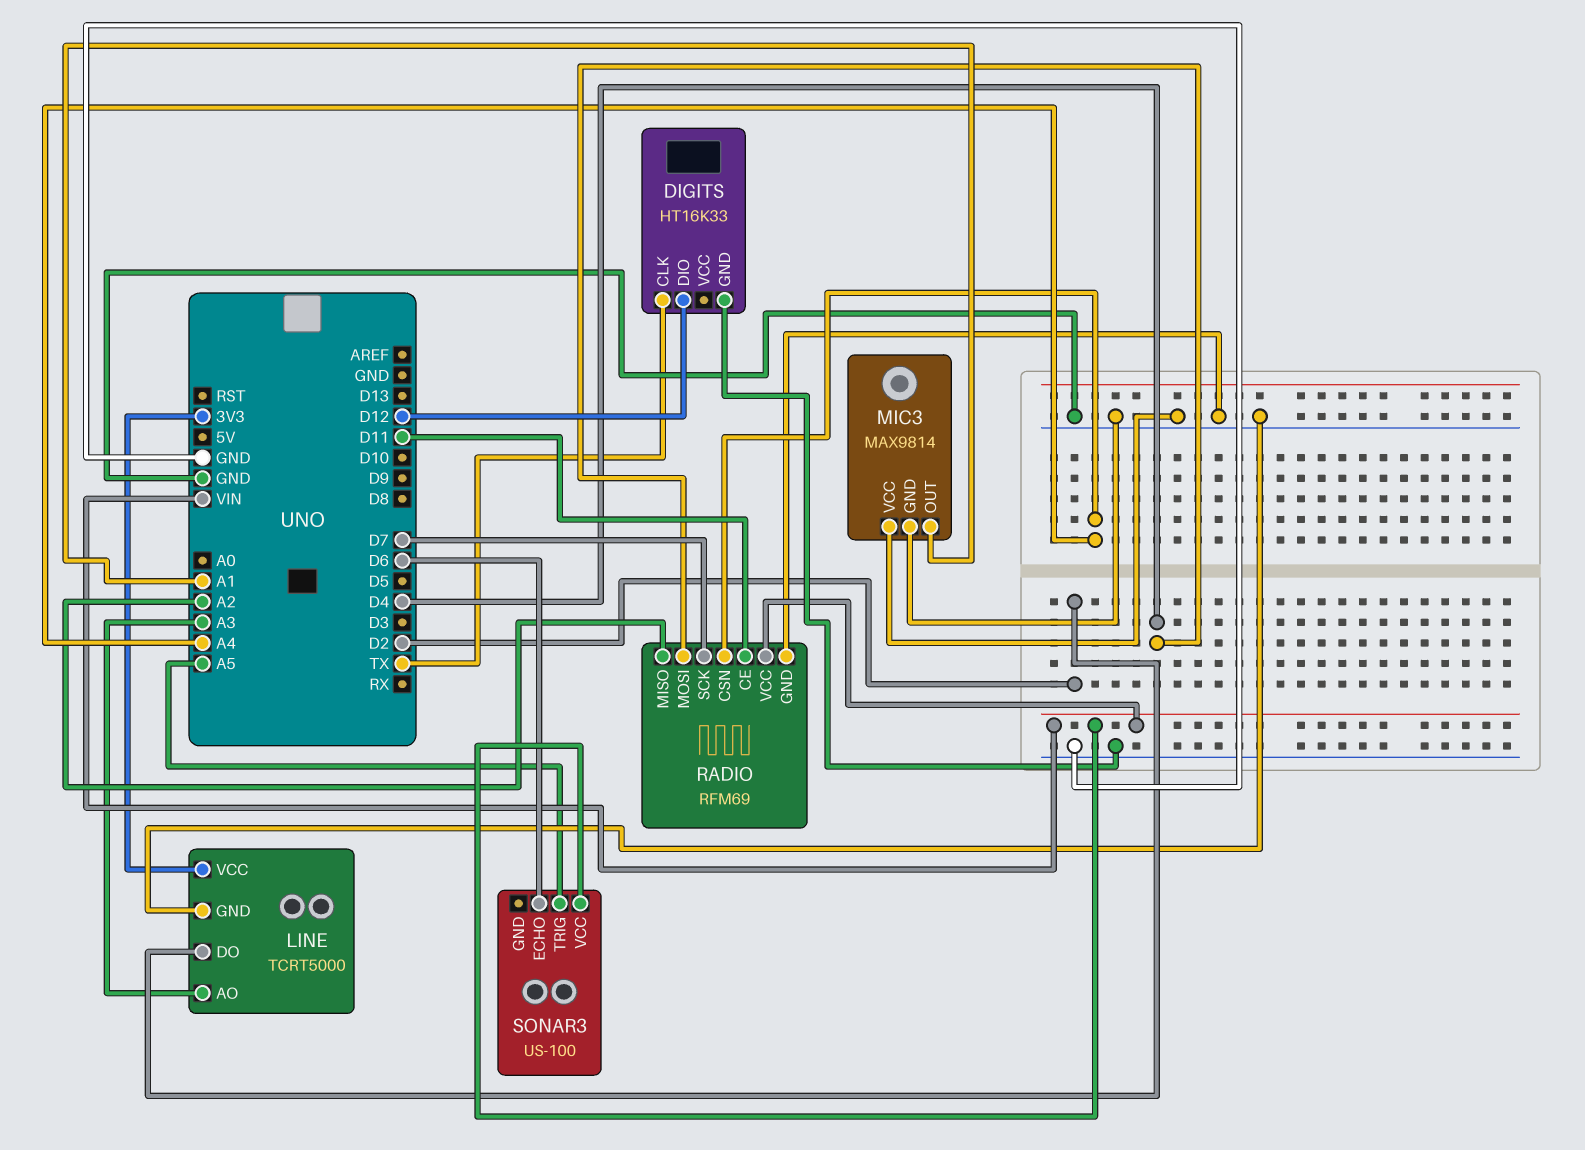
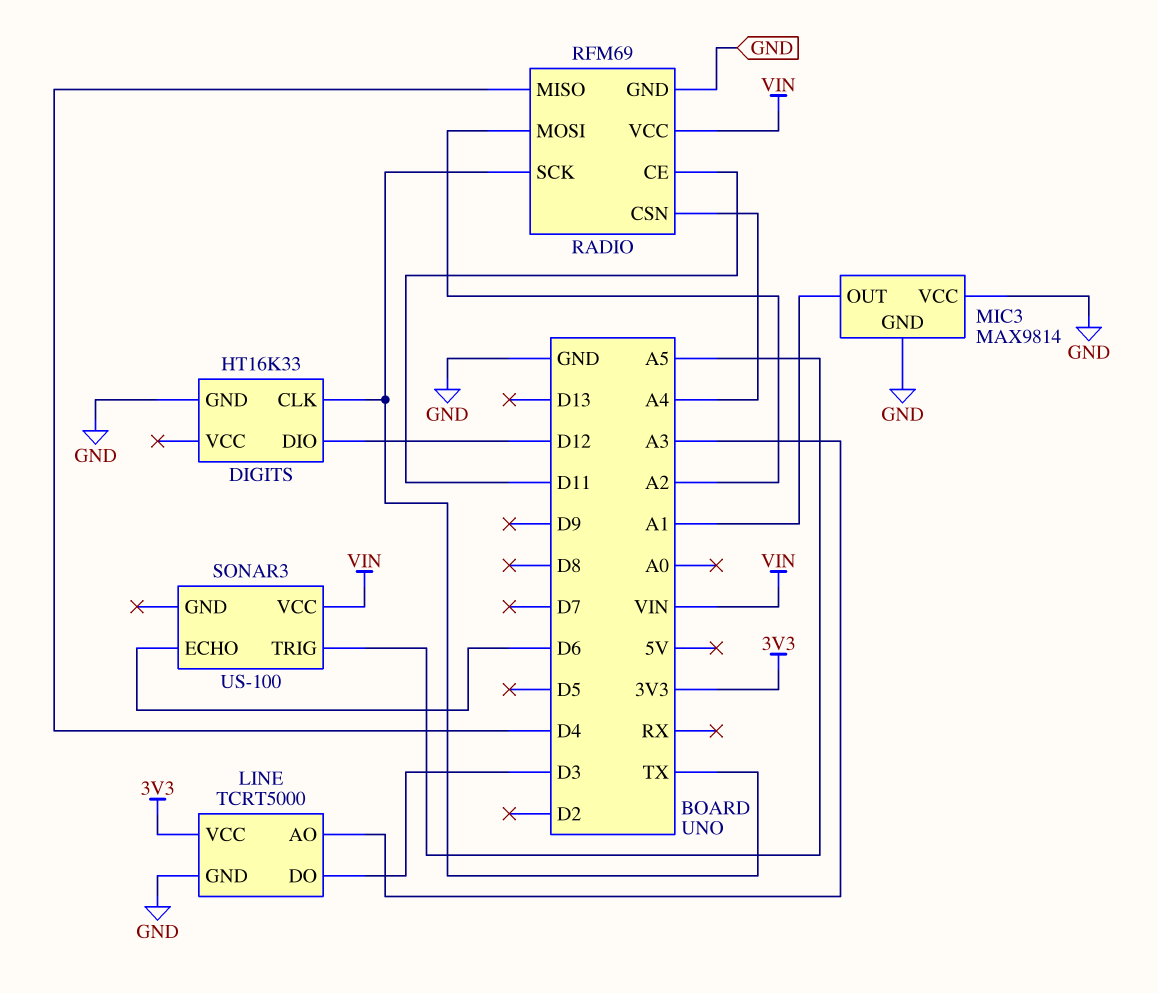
LINE pin DO: D2 -> D3
RADIO pin MISO: A2 -> D4
RADIO pin MOSI: D4 -> A2
RADIO pin SCK: D7 -> TX

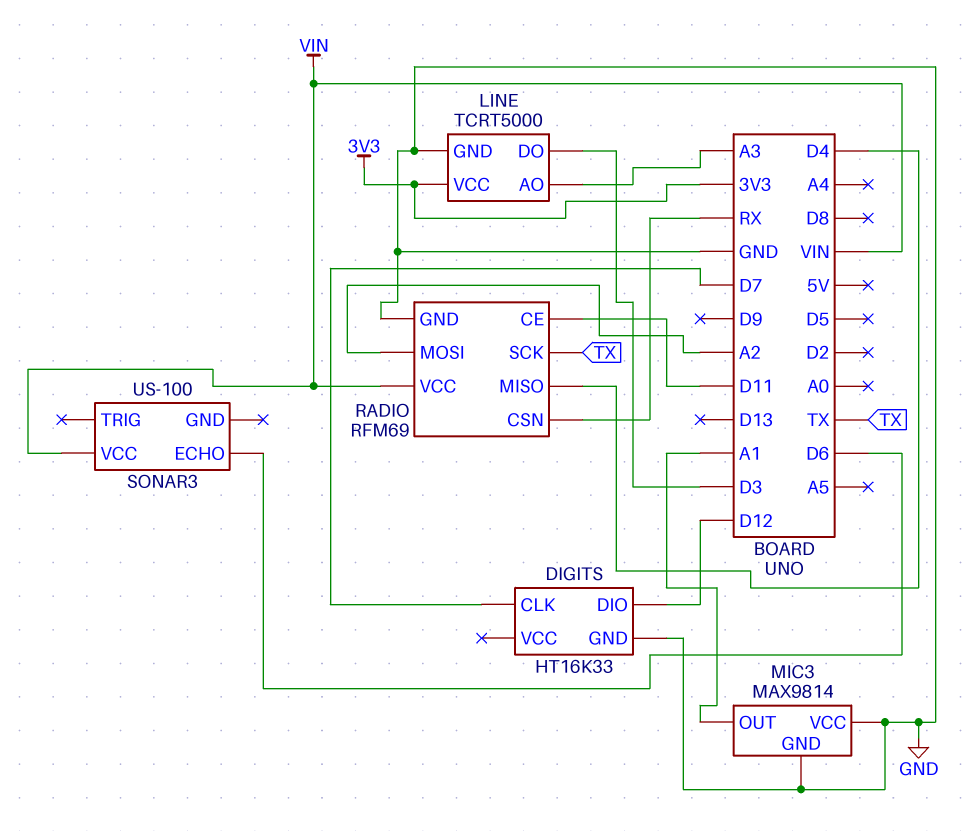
DIGITS pin CLK: TX -> D7
RADIO pin CSN: A4 -> RX
SONAR3 pin TRIG: A5 -> none

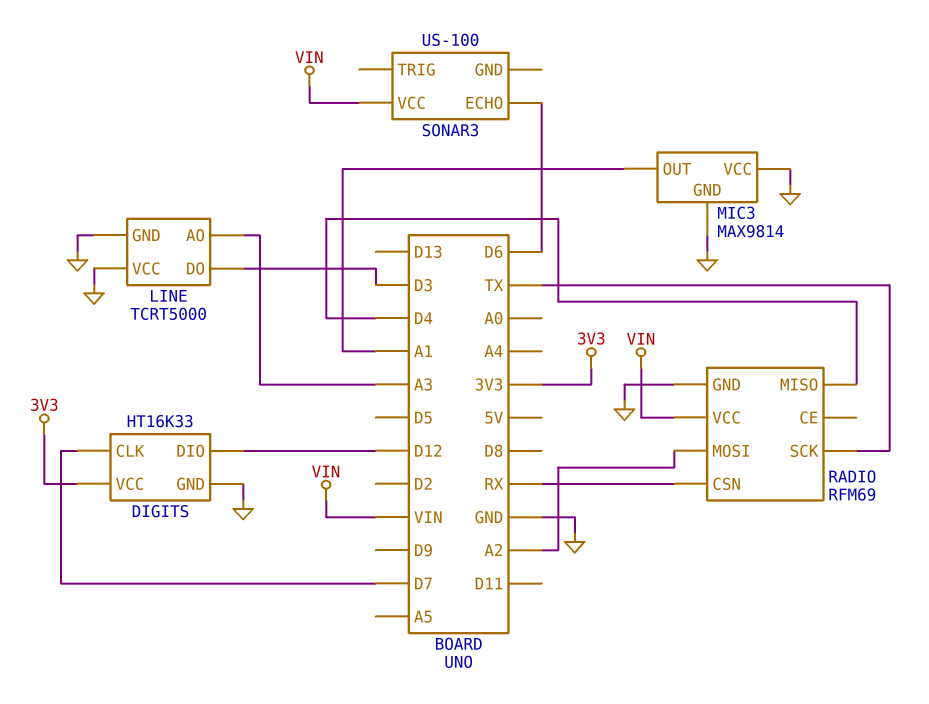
DIGITS pin VCC: none -> 3V3
LINE pin VCC: 3V3 -> GND
RADIO pin CE: D11 -> none

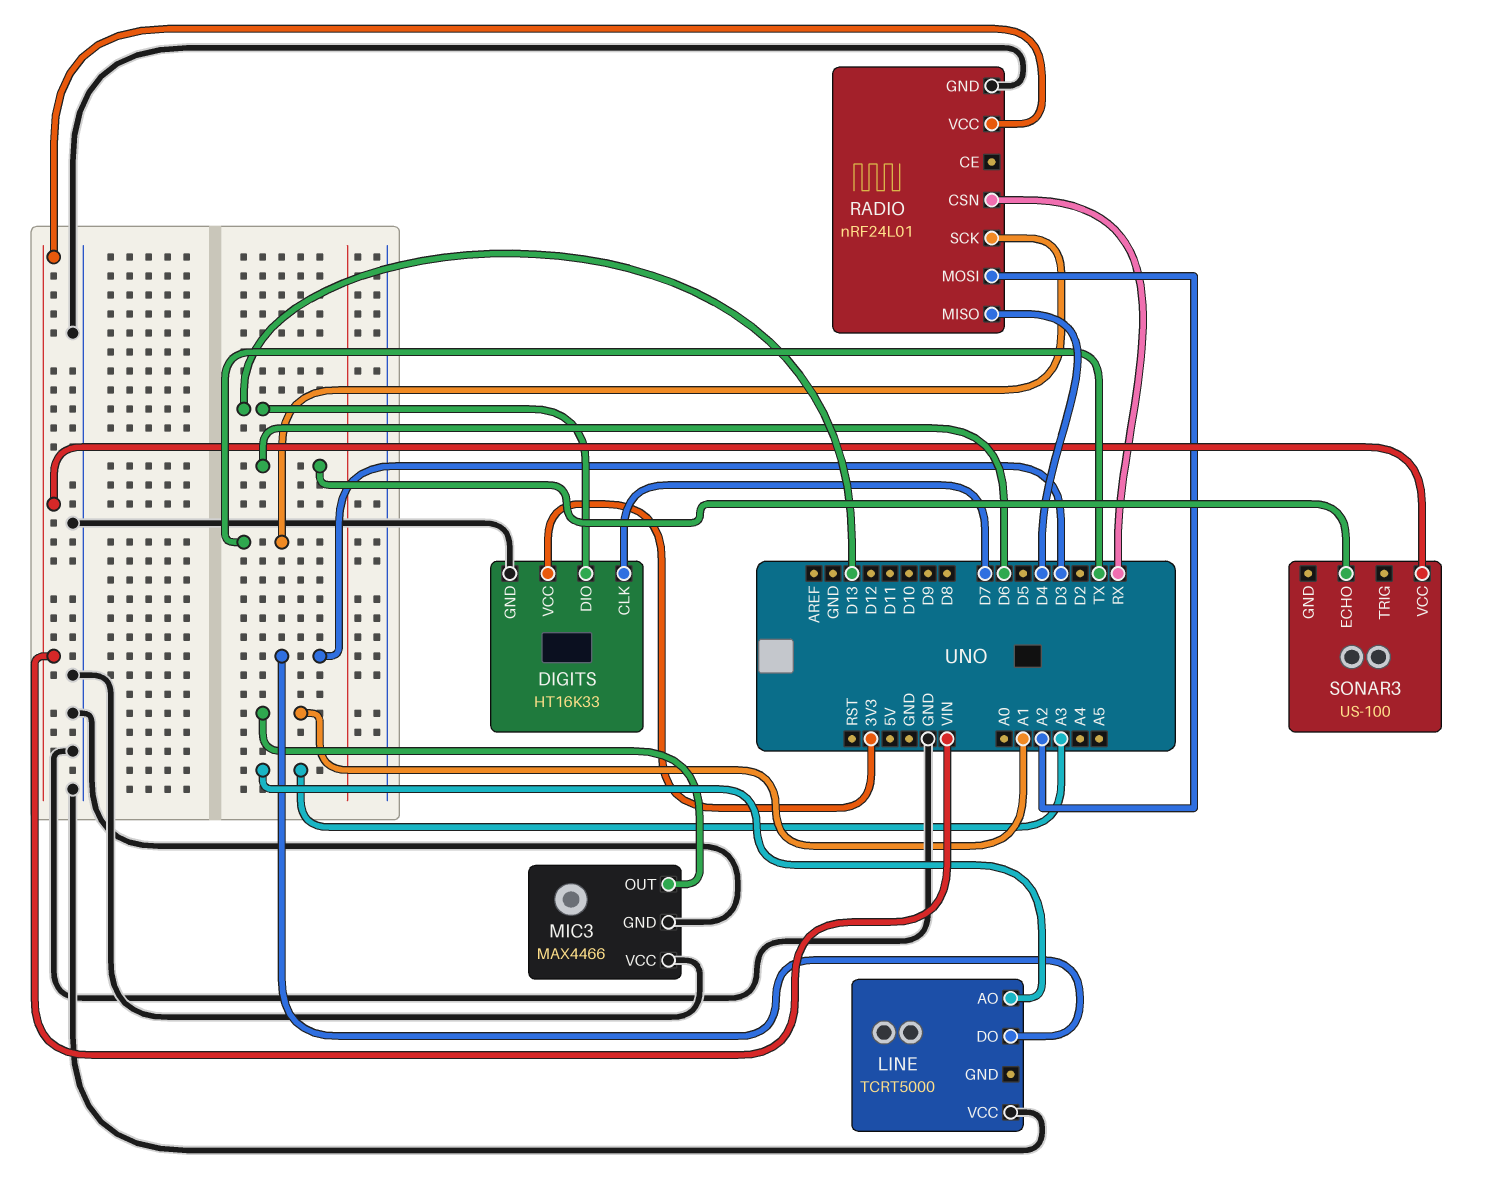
DIGITS pin DIO: D12 -> D13
LINE pin GND: GND -> none
MIC3: MAX9814 -> MAX4466
RADIO: RFM69 -> nRF24L01

